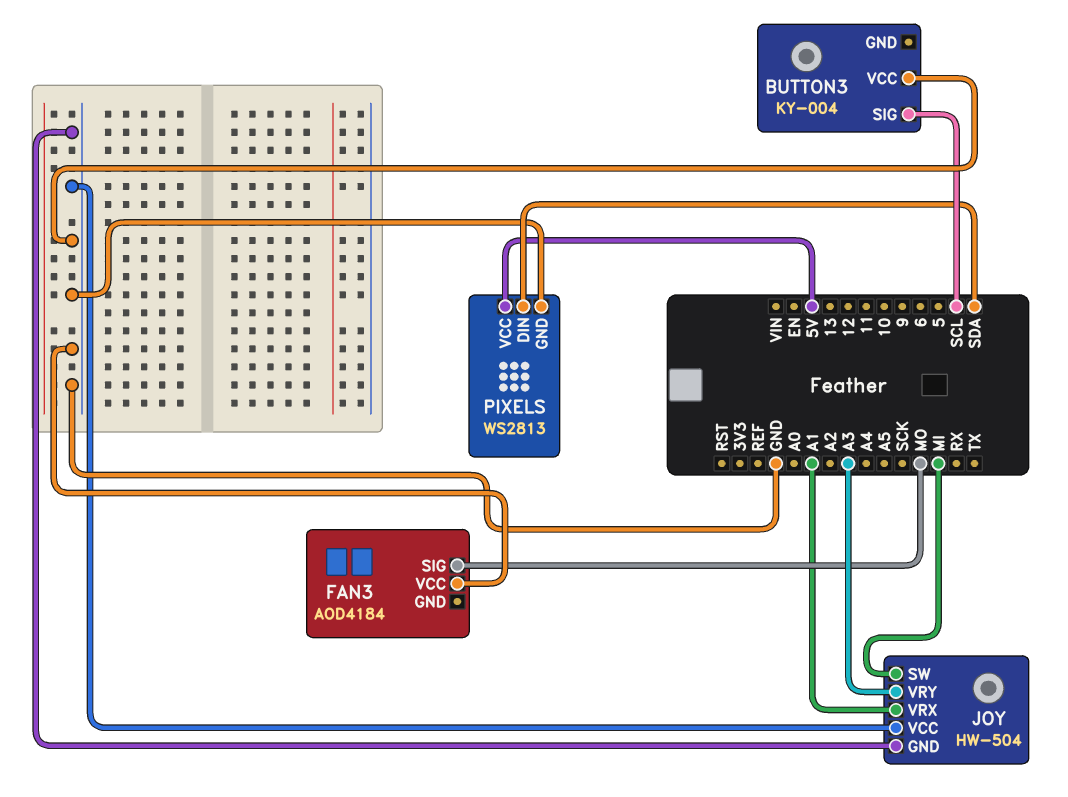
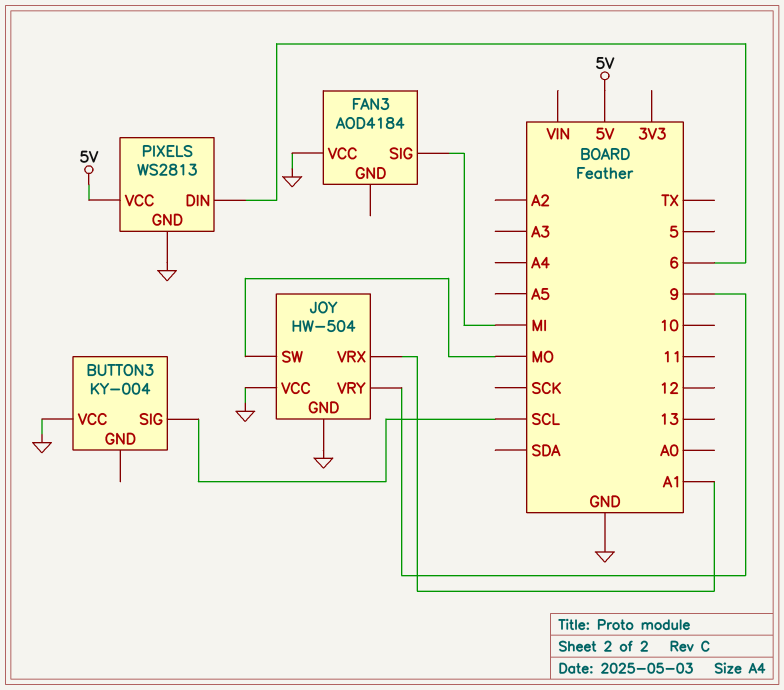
FAN3 pin SIG: MO -> MI
JOY pin SW: MI -> MO
JOY pin VRY: A3 -> 9
PIXELS pin DIN: SDA -> 6

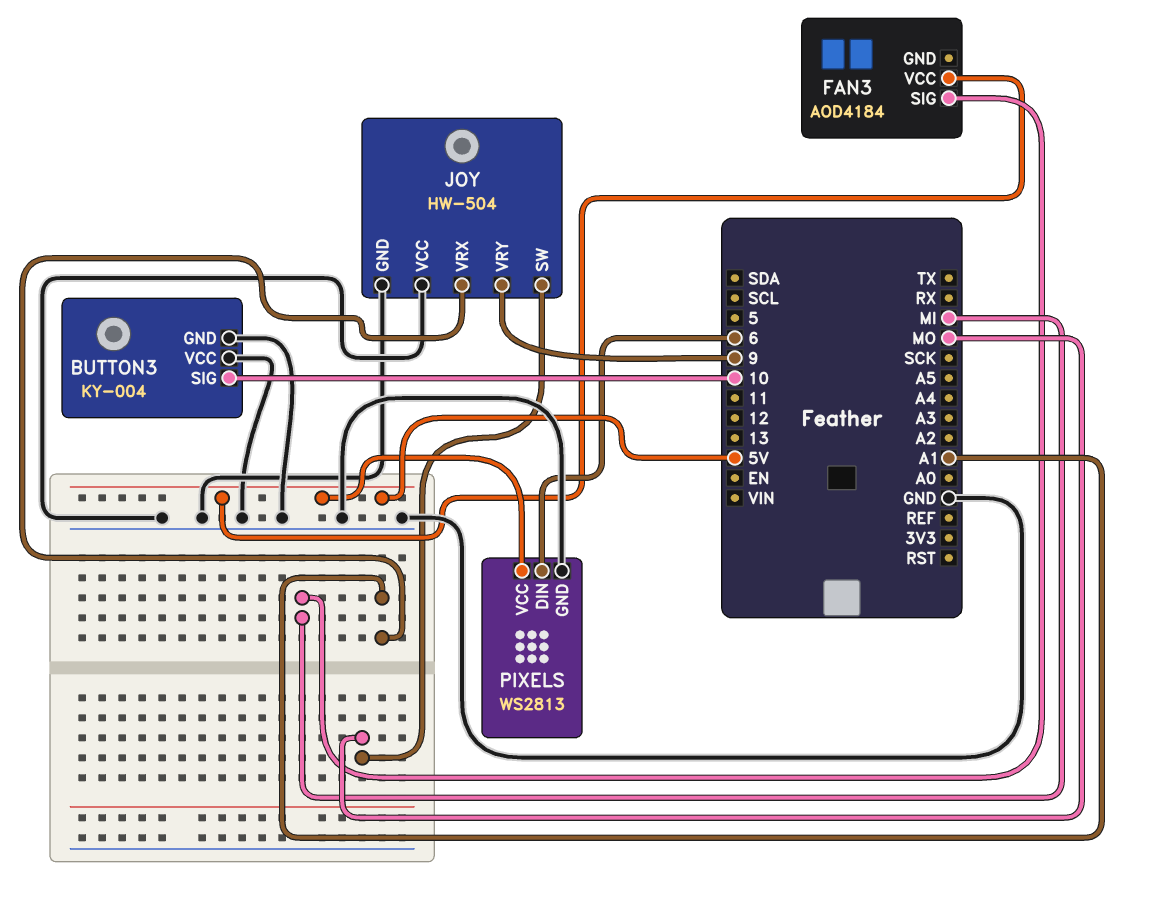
BUTTON3 pin GND: none -> GND
BUTTON3 pin SIG: SCL -> 10
FAN3 pin VCC: GND -> 5V

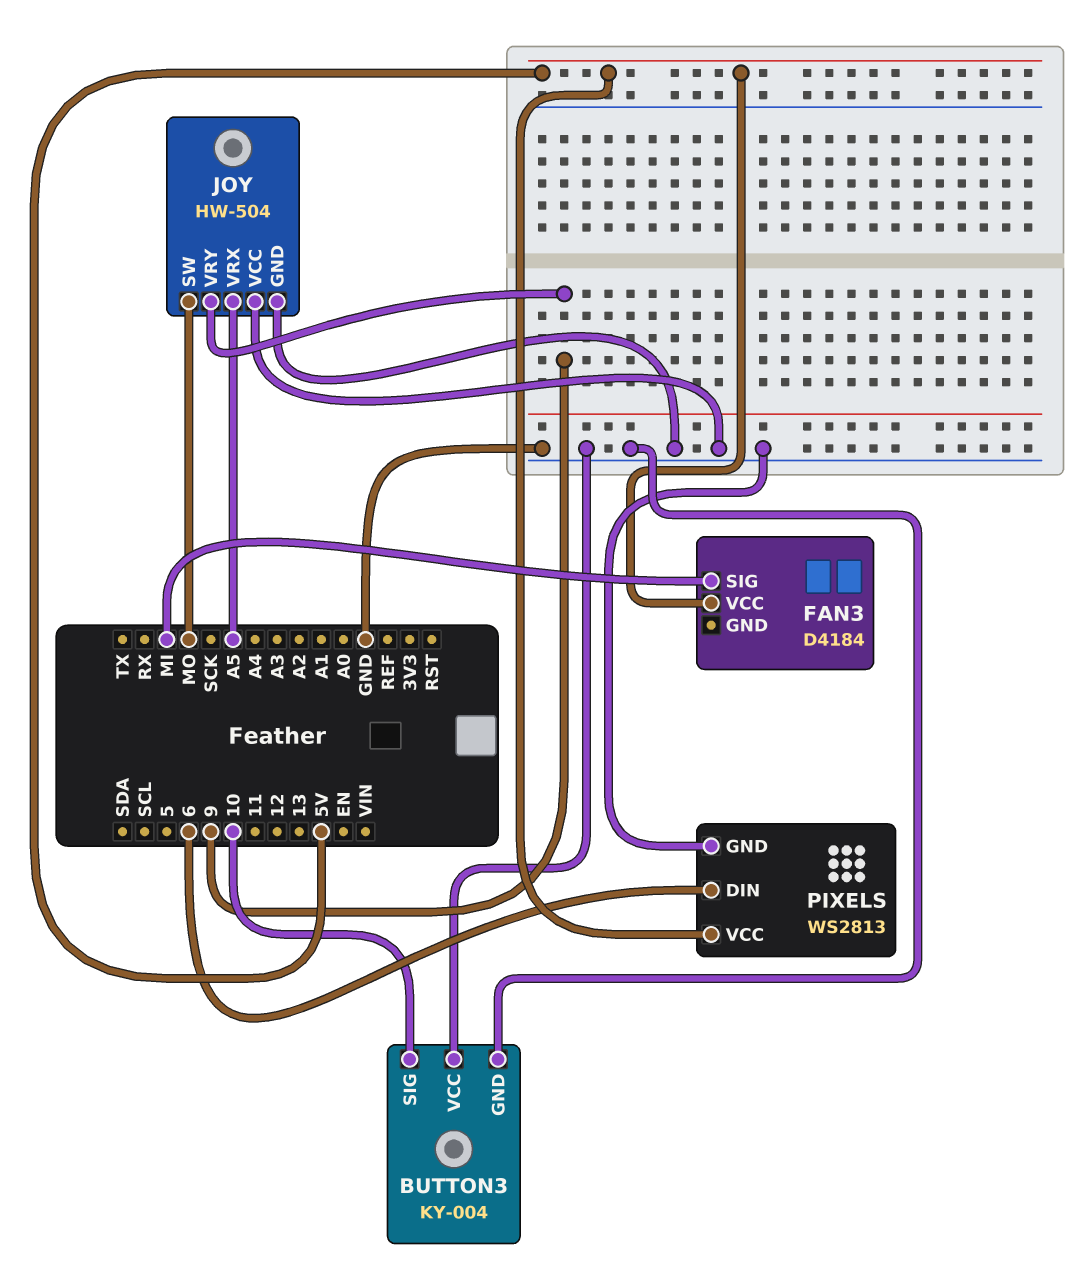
FAN3: AOD4184 -> D4184
JOY pin VRX: A1 -> A5

